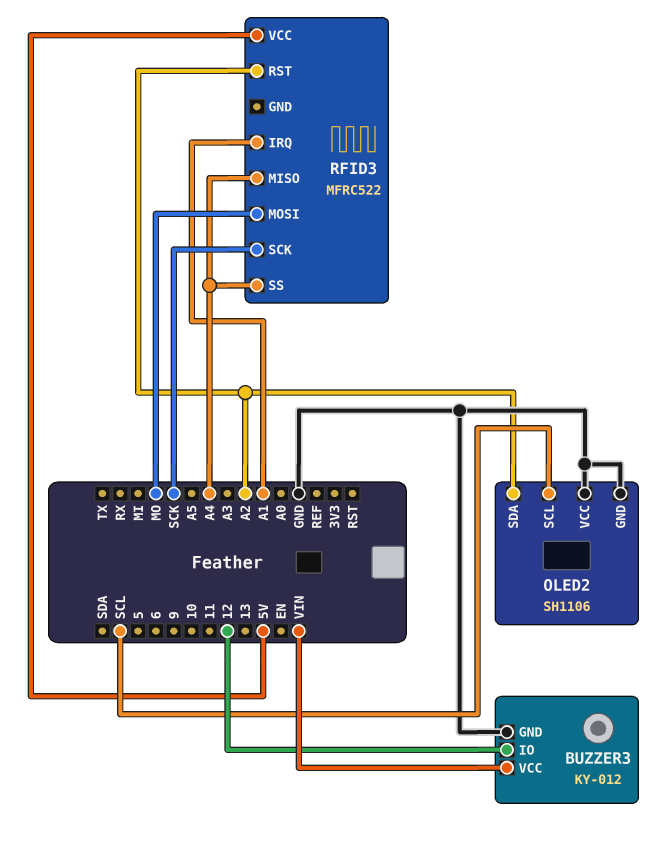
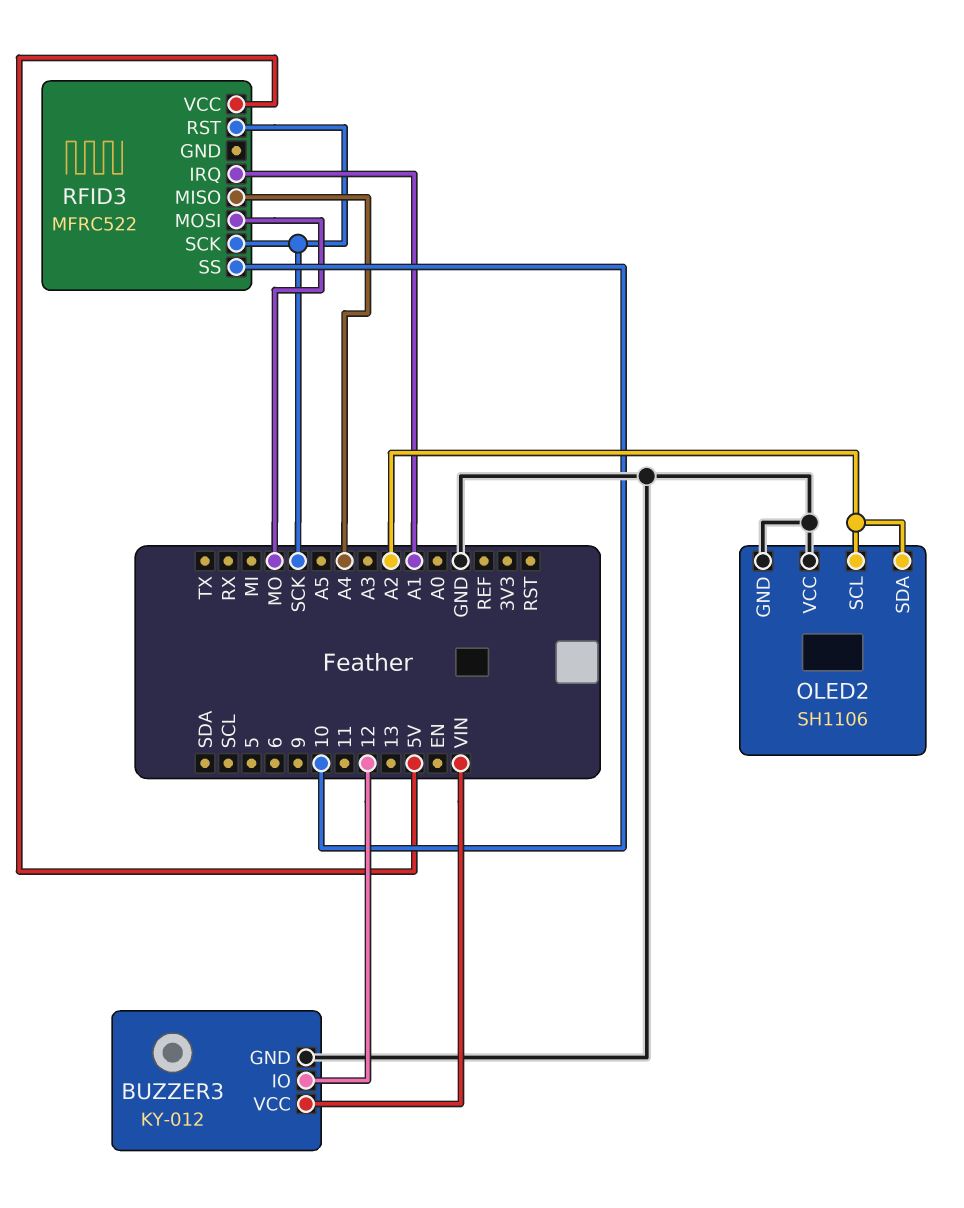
OLED2 pin SCL: SCL -> A2
RFID3 pin RST: A2 -> SCK
RFID3 pin SS: A4 -> 10

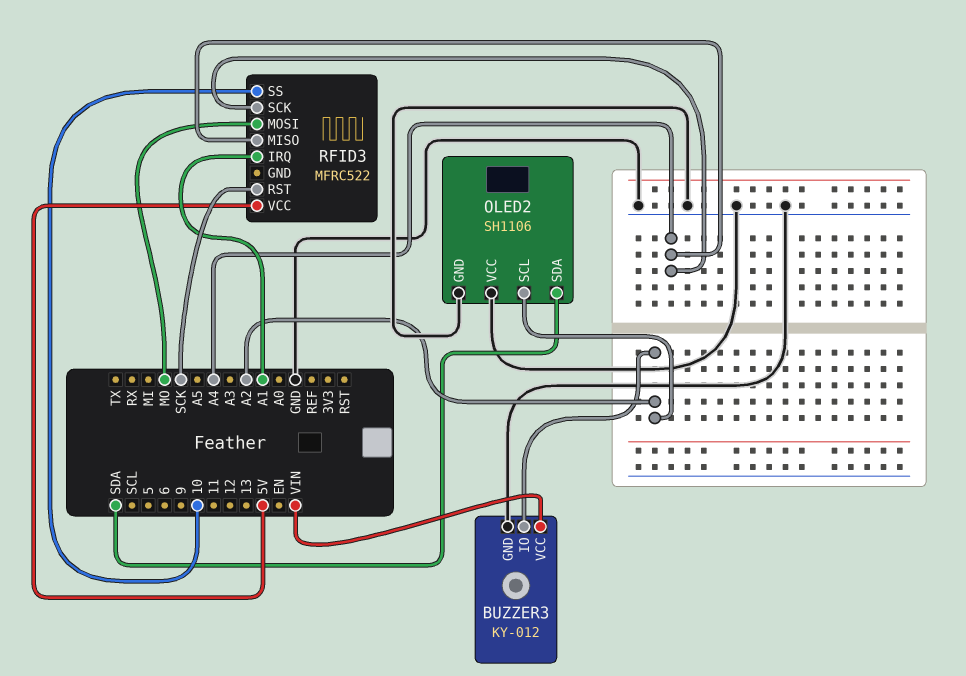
BUZZER3 pin IO: 12 -> A2
OLED2 pin SDA: A2 -> SDA
RFID3 pin SCK: SCK -> A4

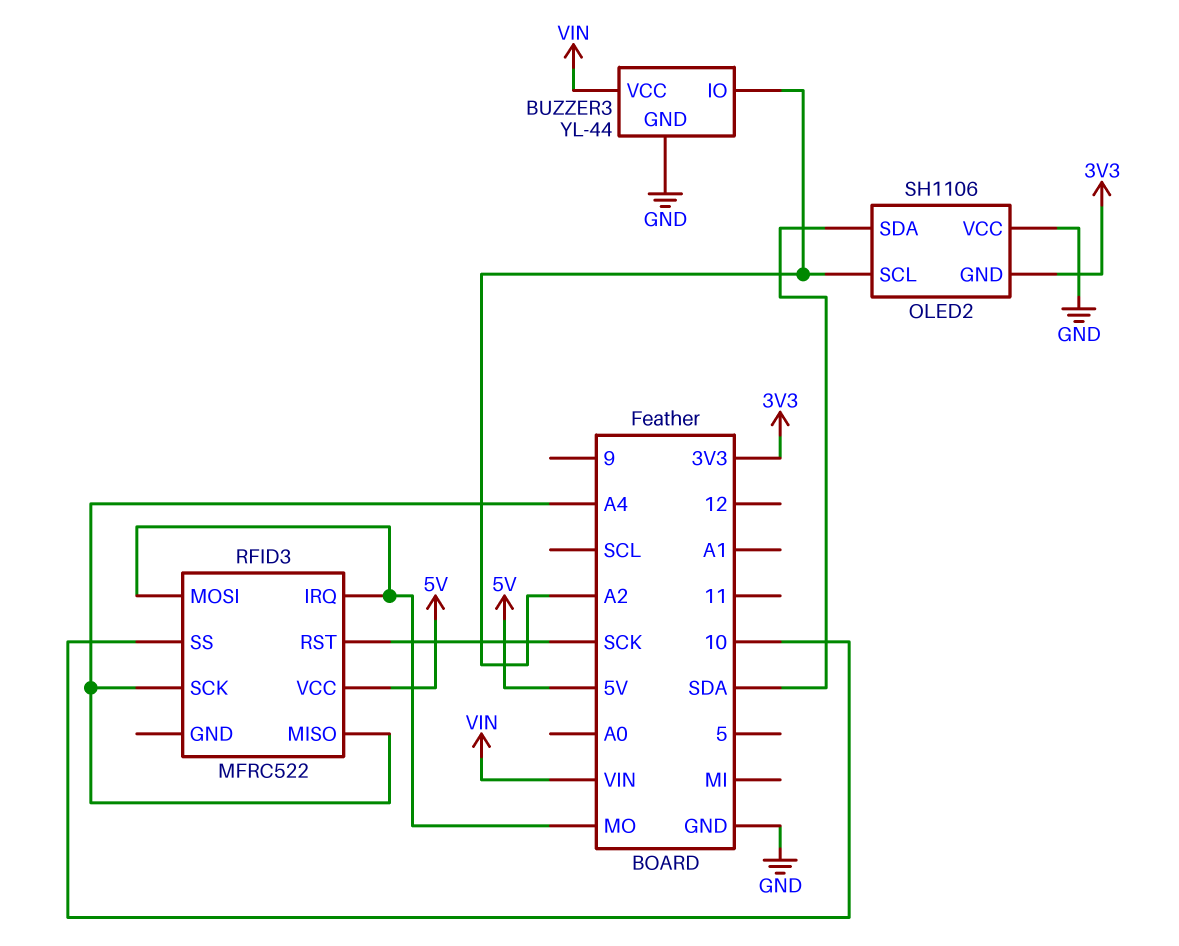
BUZZER3: KY-012 -> YL-44
OLED2 pin GND: GND -> 3V3
RFID3 pin IRQ: A1 -> MO

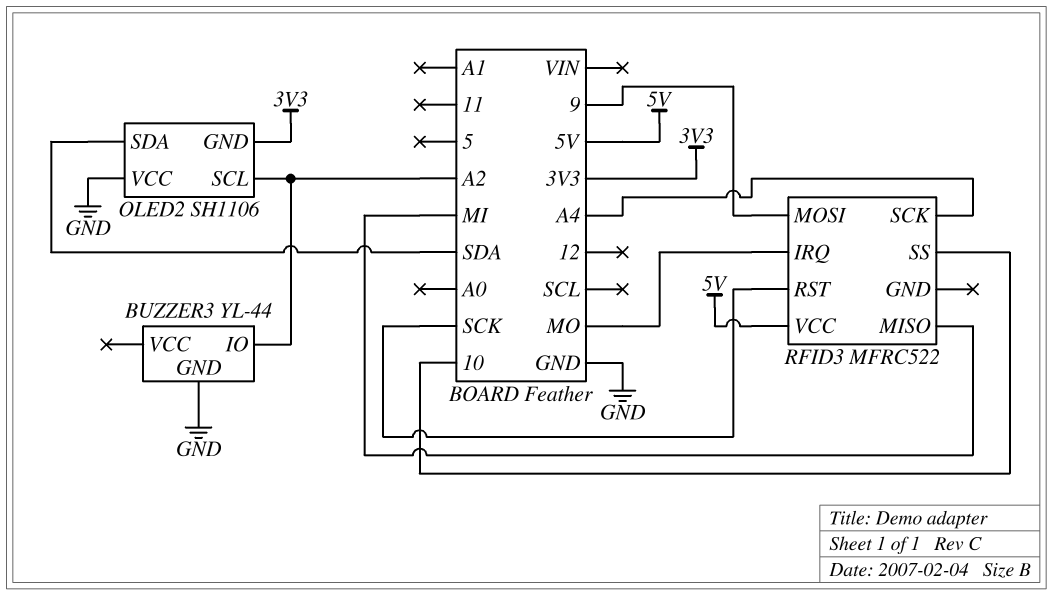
BUZZER3 pin VCC: VIN -> none
RFID3 pin MISO: A4 -> MI
RFID3 pin MOSI: MO -> 9

